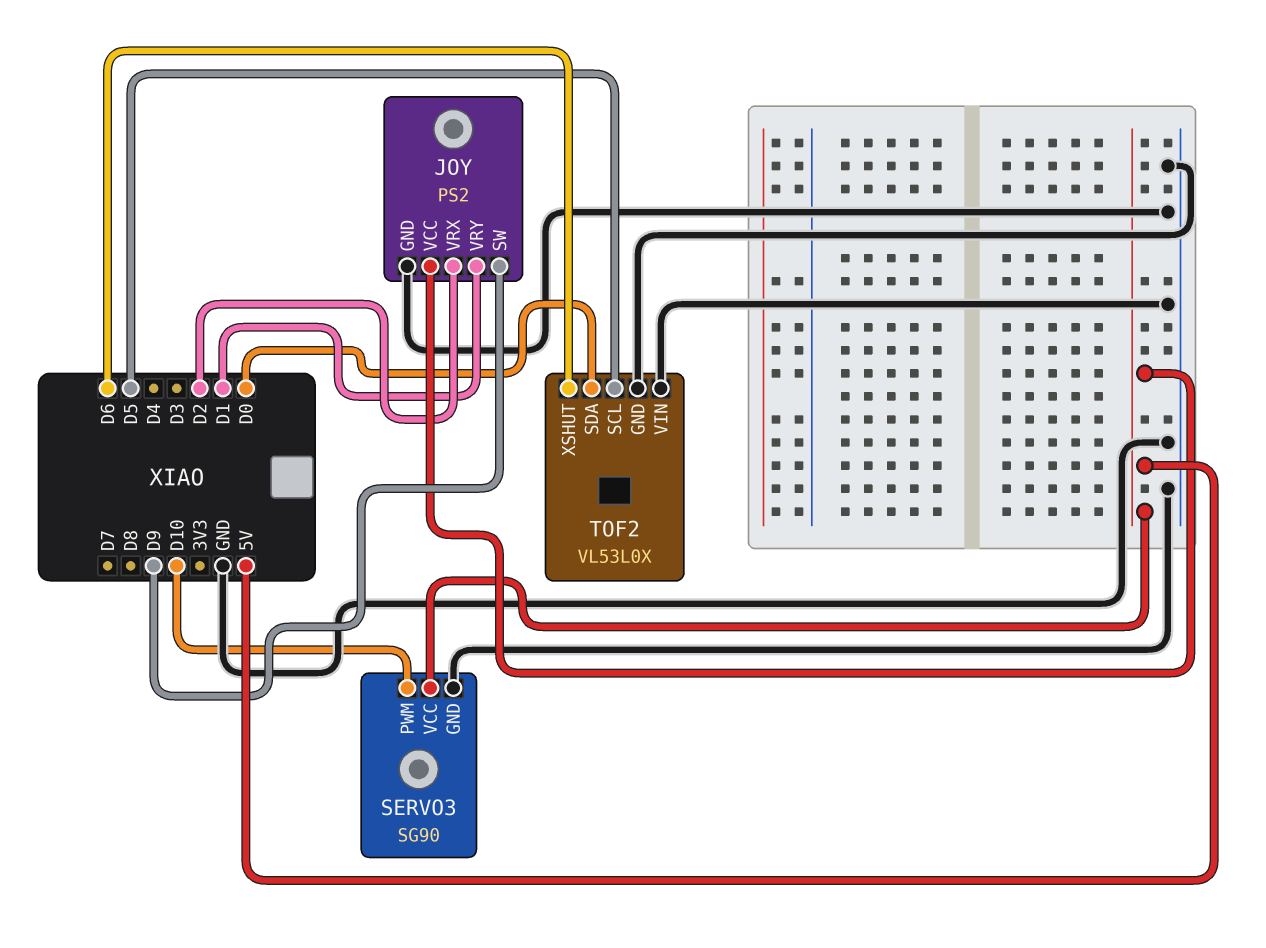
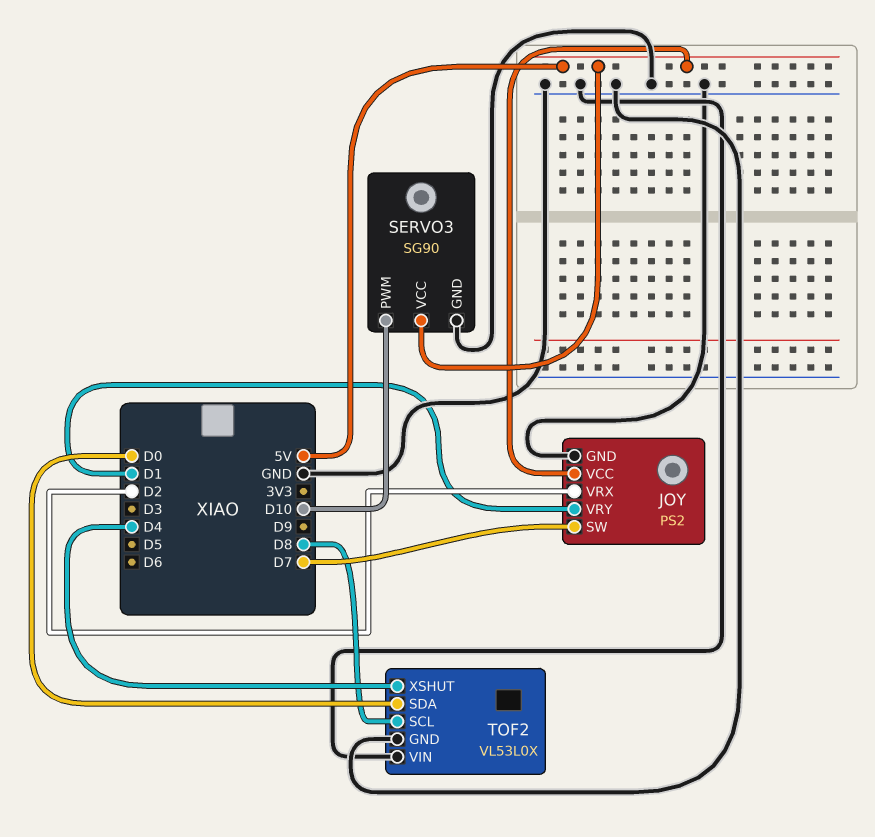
JOY pin SW: D9 -> D7
TOF2 pin SCL: D5 -> D8
TOF2 pin XSHUT: D6 -> D4

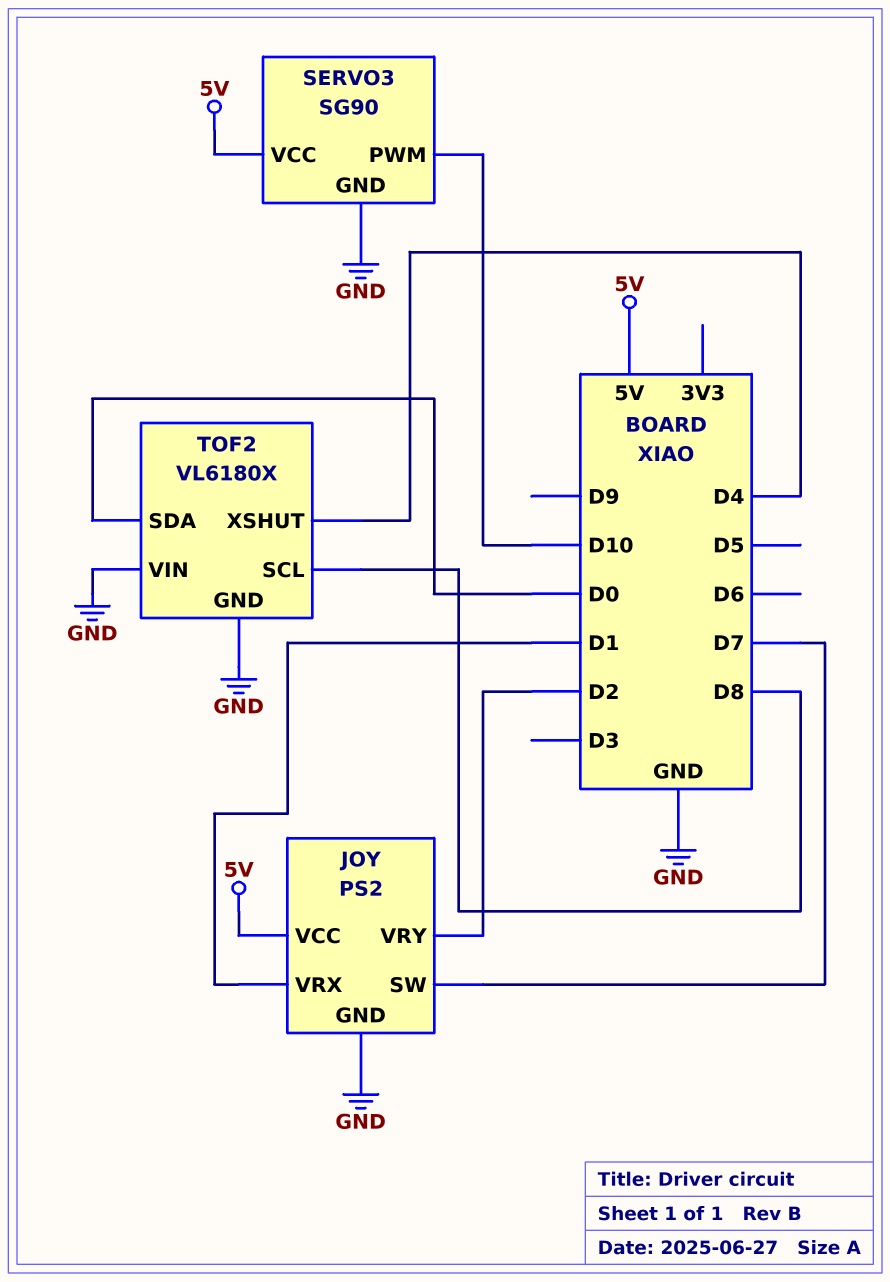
JOY pin VRX: D2 -> D1
JOY pin VRY: D1 -> D2
TOF2: VL53L0X -> VL6180X

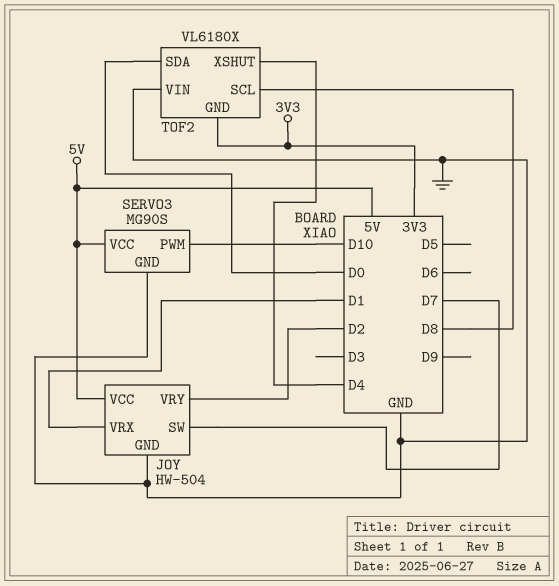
JOY: PS2 -> HW-504
SERVO3: SG90 -> MG90S
TOF2 pin GND: GND -> 3V3

